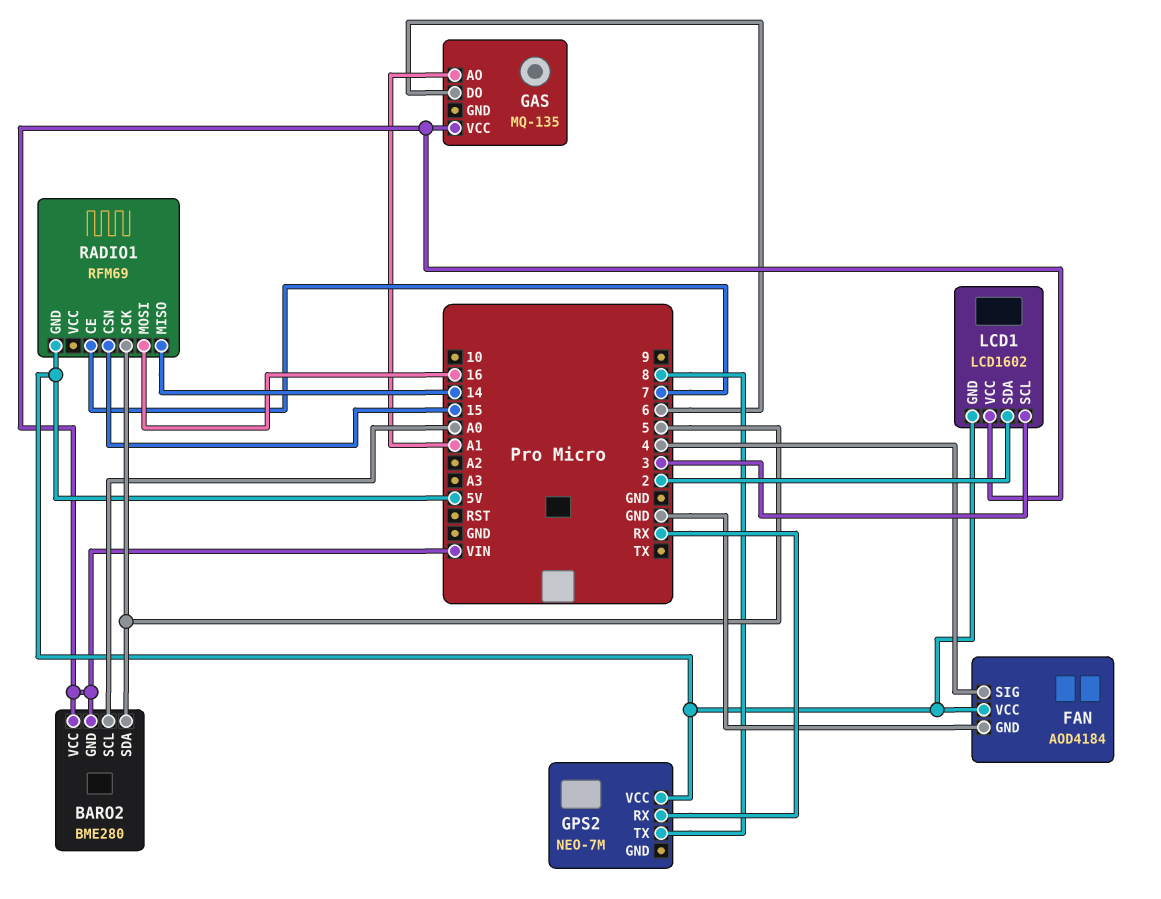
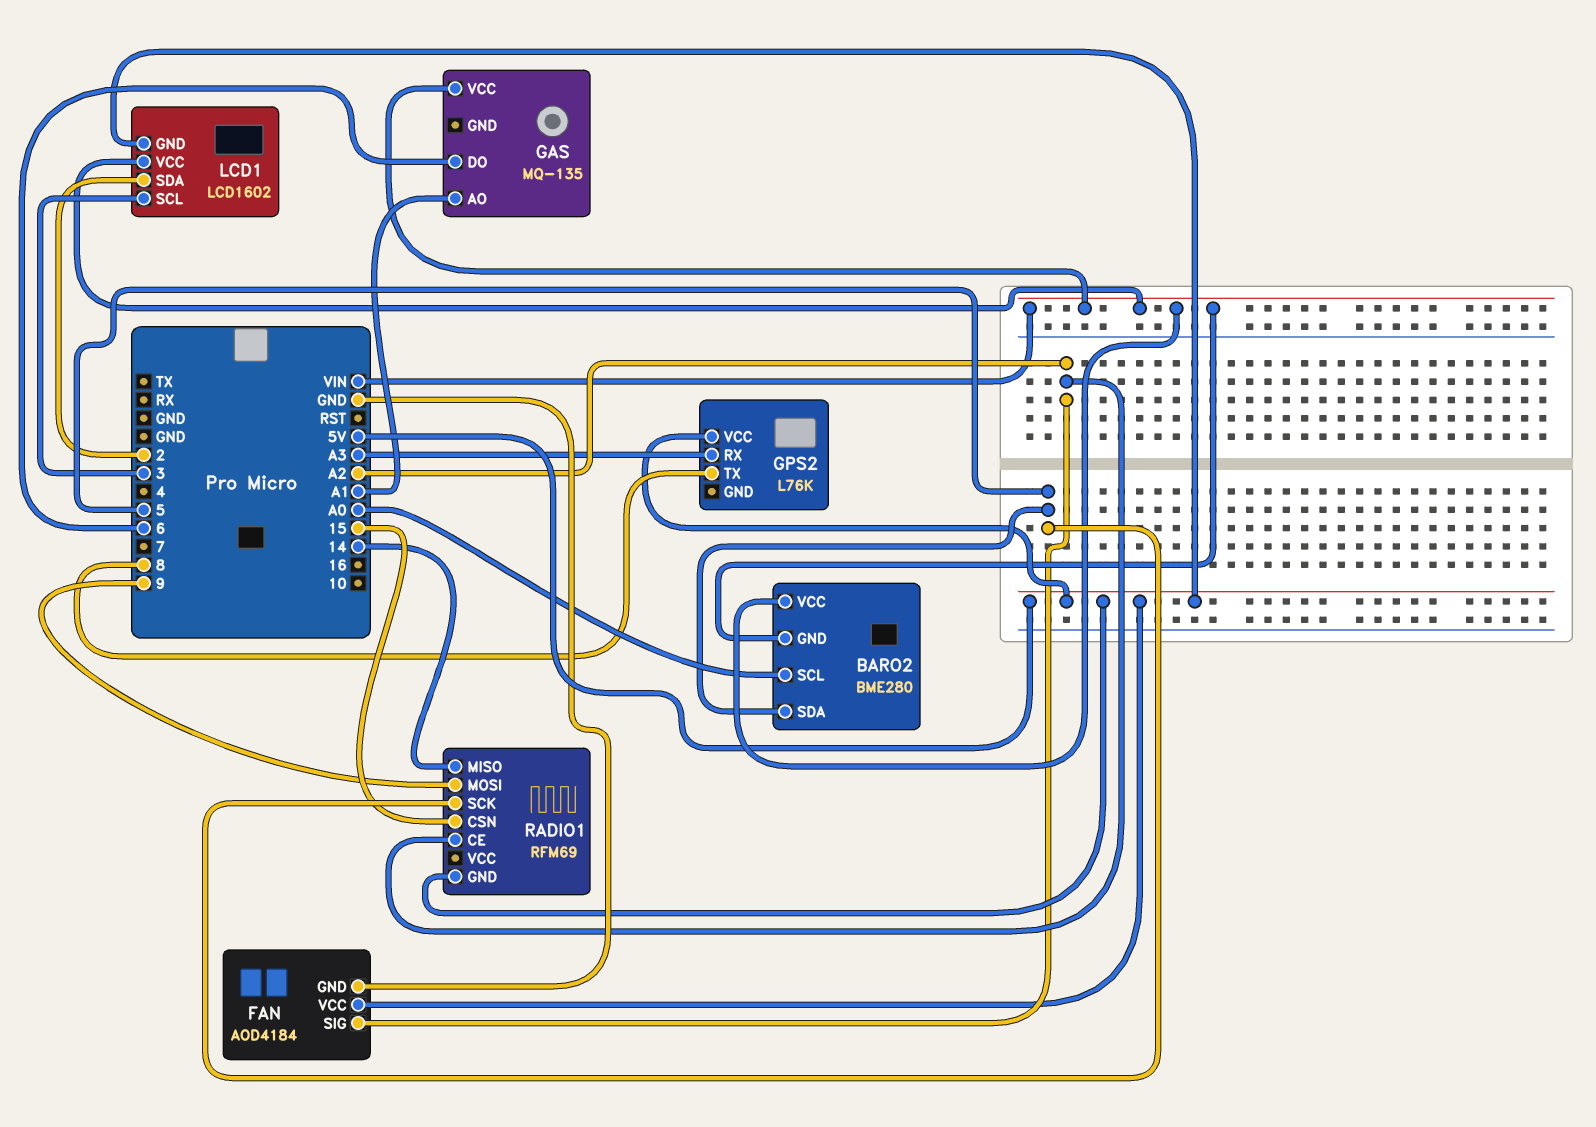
FAN pin SIG: 4 -> A2
GPS2: NEO-7M -> L76K
GPS2 pin RX: RX -> A3
RADIO1 pin CE: 7 -> A2
RADIO1 pin MOSI: 16 -> 9

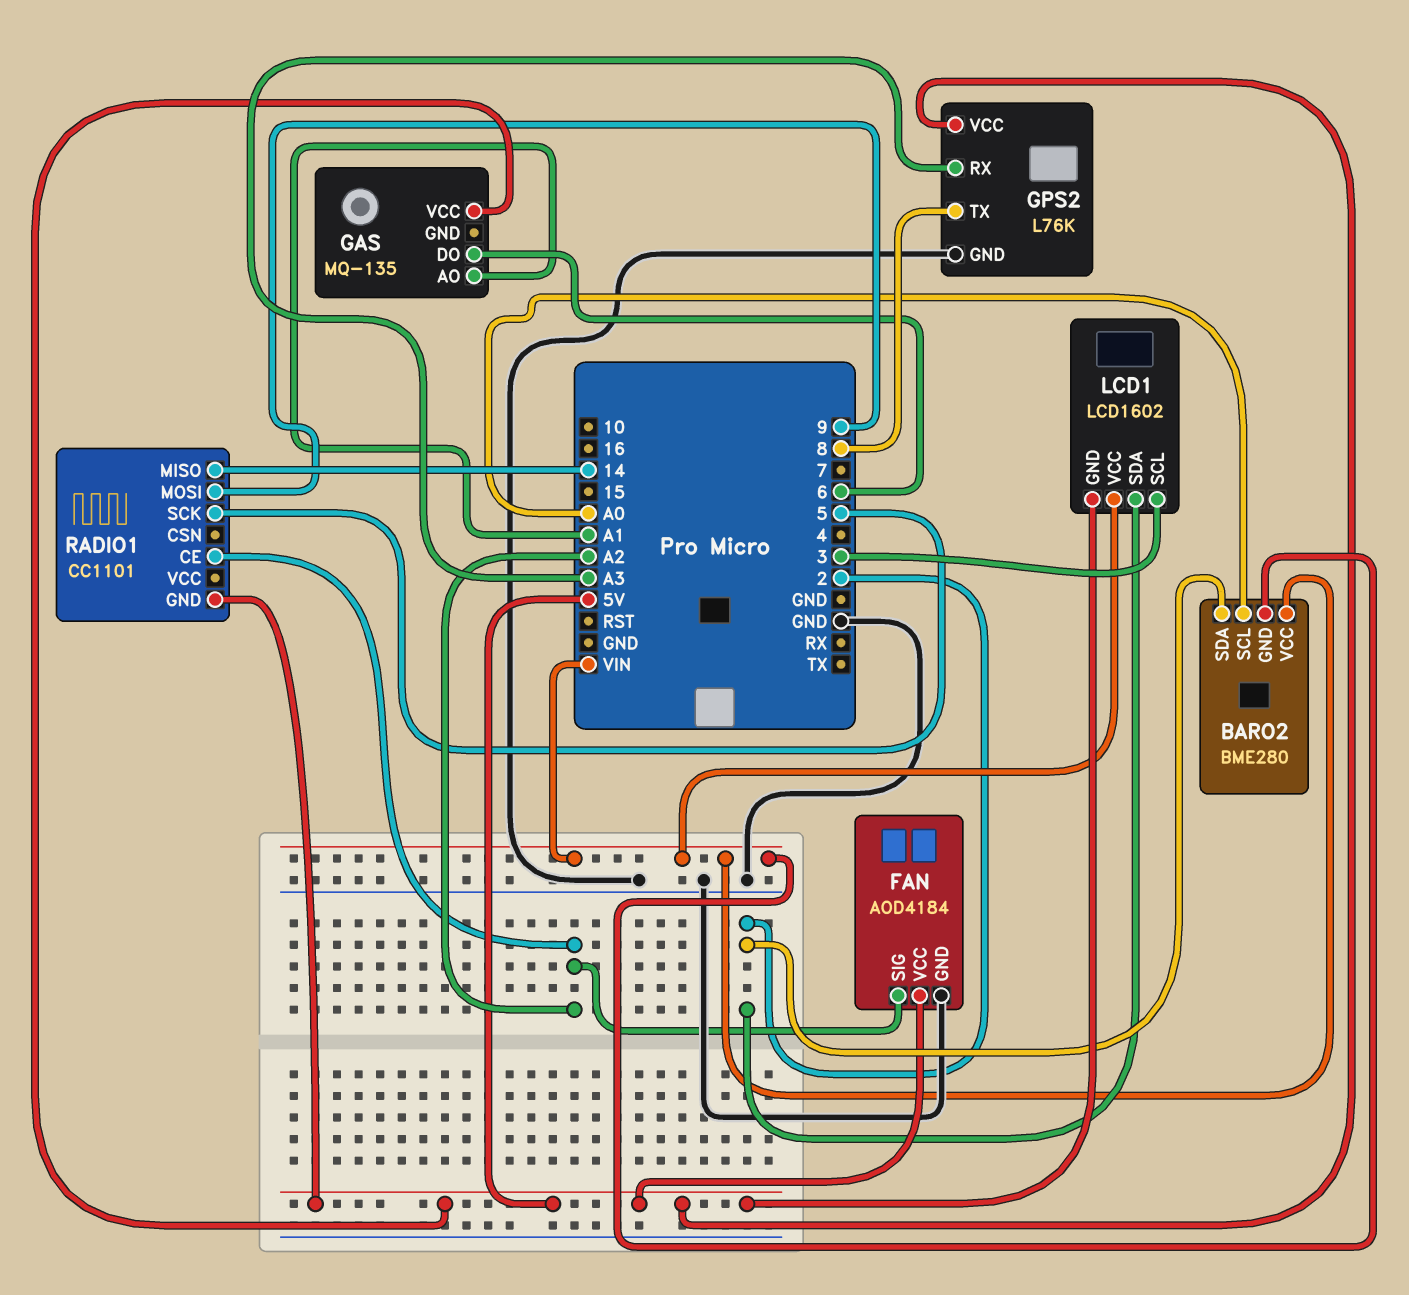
BARO2 pin SDA: 5 -> 2
GAS pin VCC: VIN -> 5V
GPS2 pin GND: none -> GND
RADIO1: RFM69 -> CC1101
RADIO1 pin CSN: 15 -> none

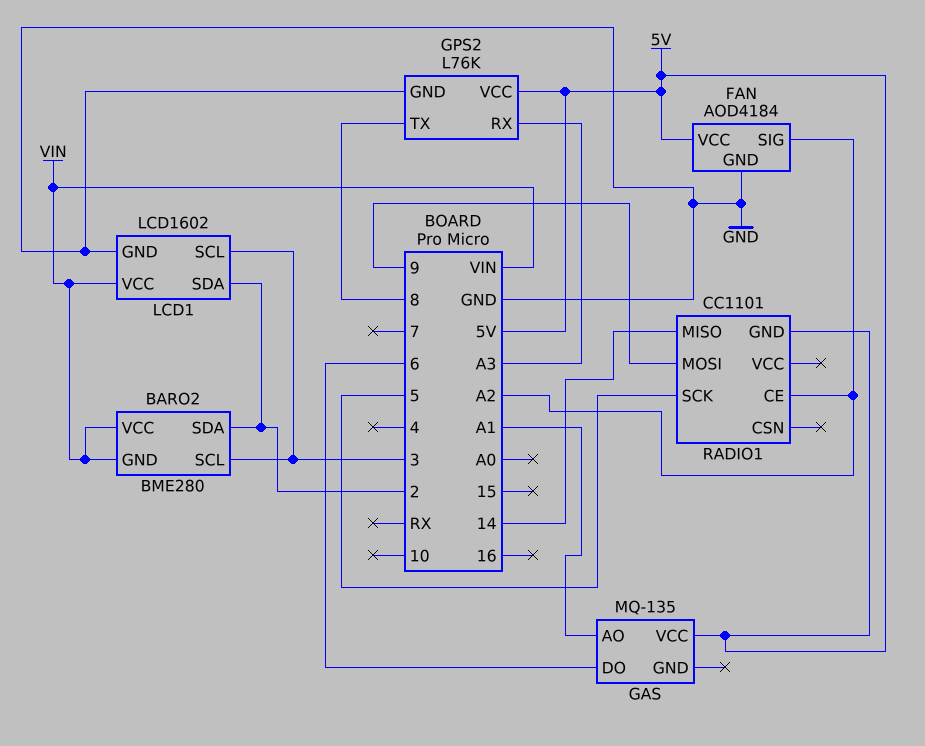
BARO2 pin SCL: A0 -> 3
LCD1 pin GND: 5V -> GND

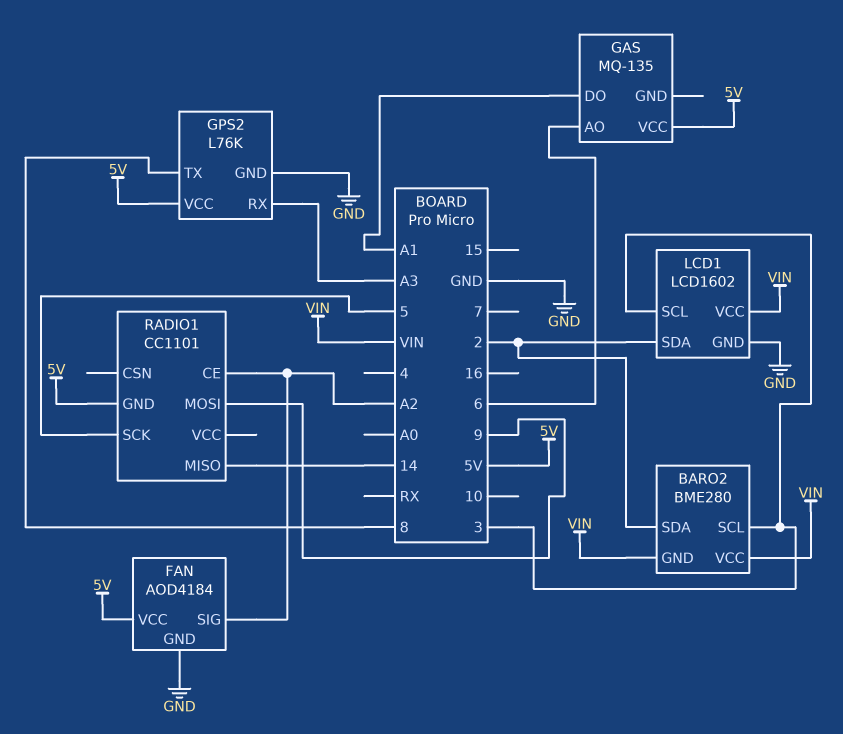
GAS pin AO: A1 -> 6
GAS pin DO: 6 -> A1

